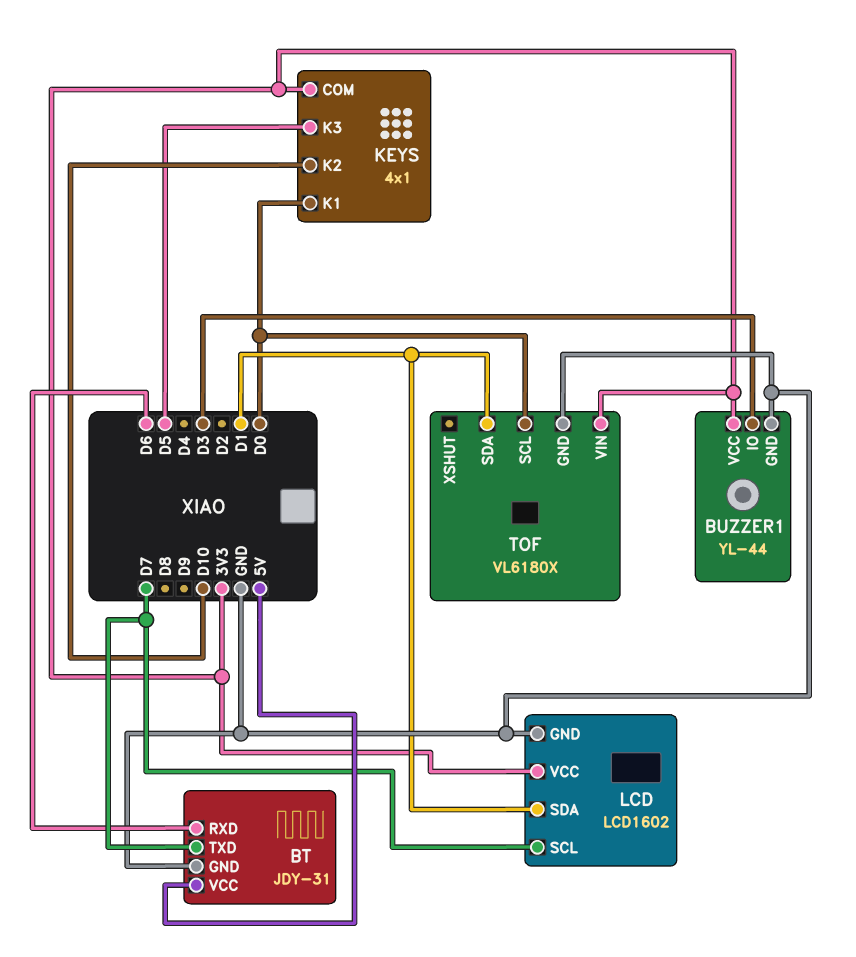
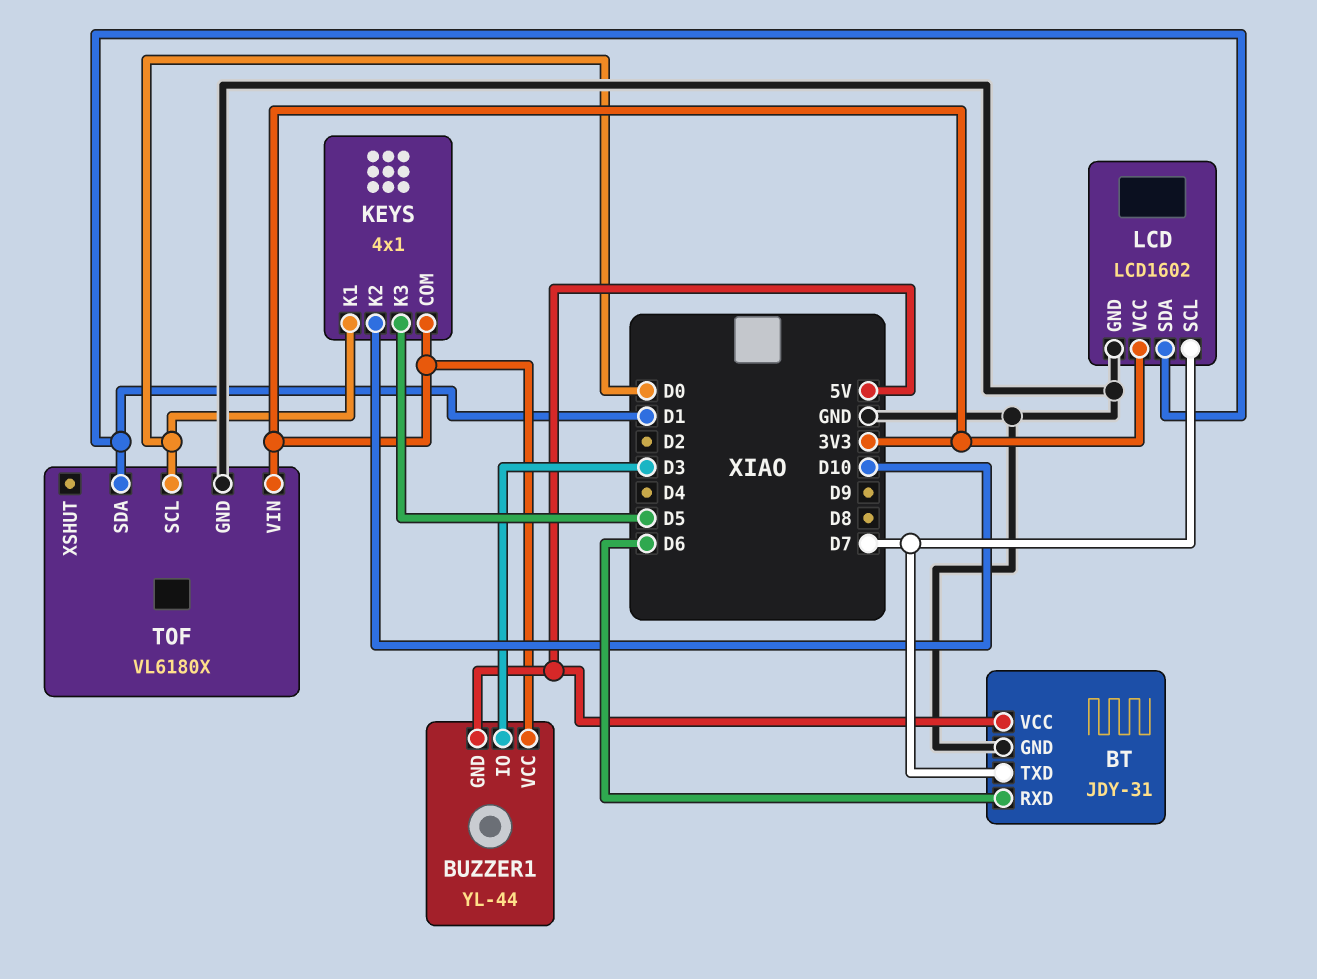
BUZZER1 pin GND: GND -> 5V

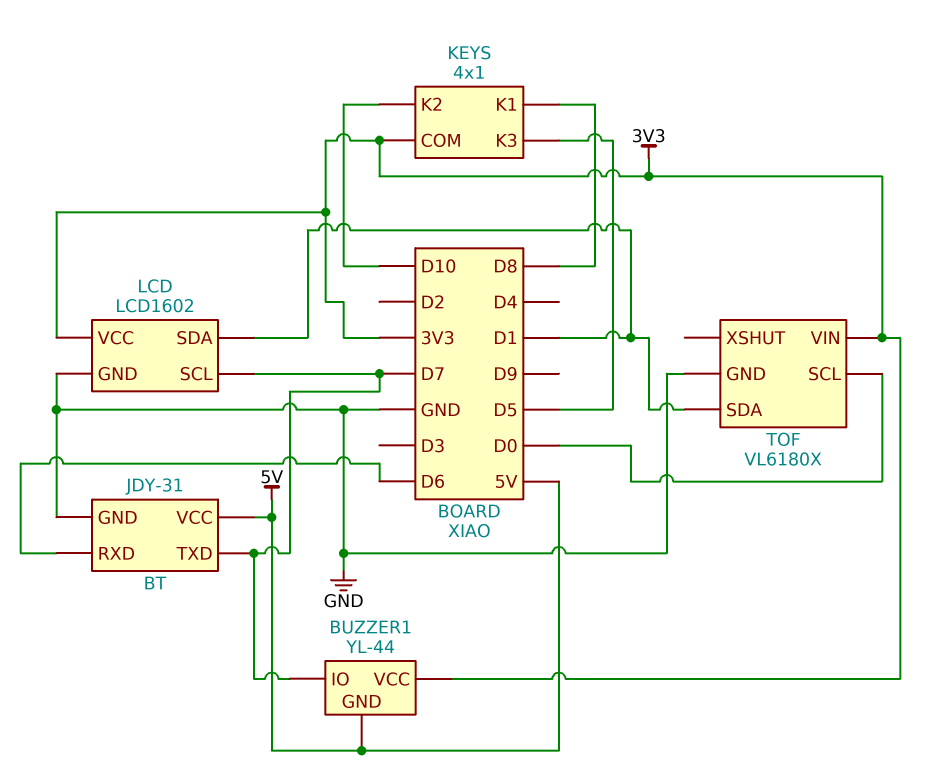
BUZZER1 pin IO: D3 -> D7
KEYS pin K1: D0 -> D8

